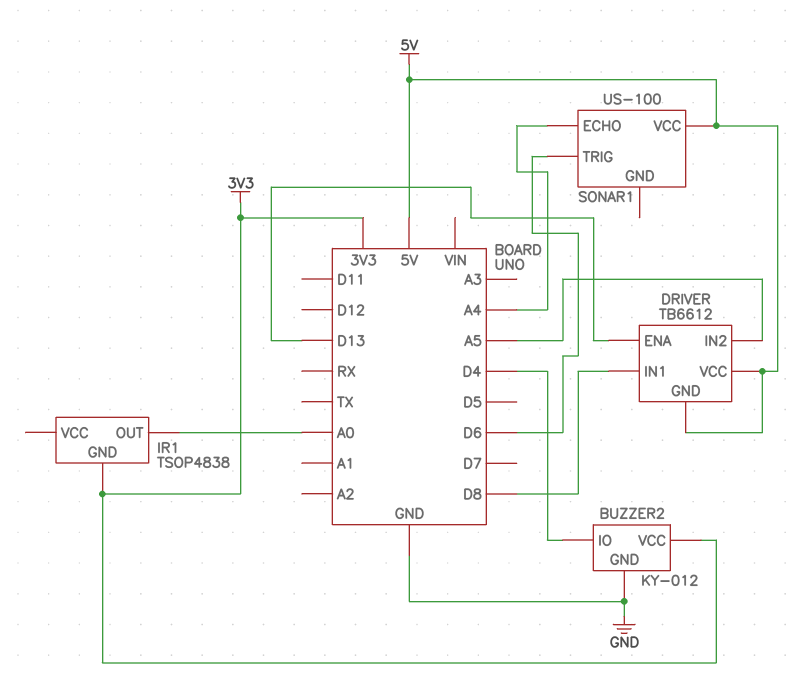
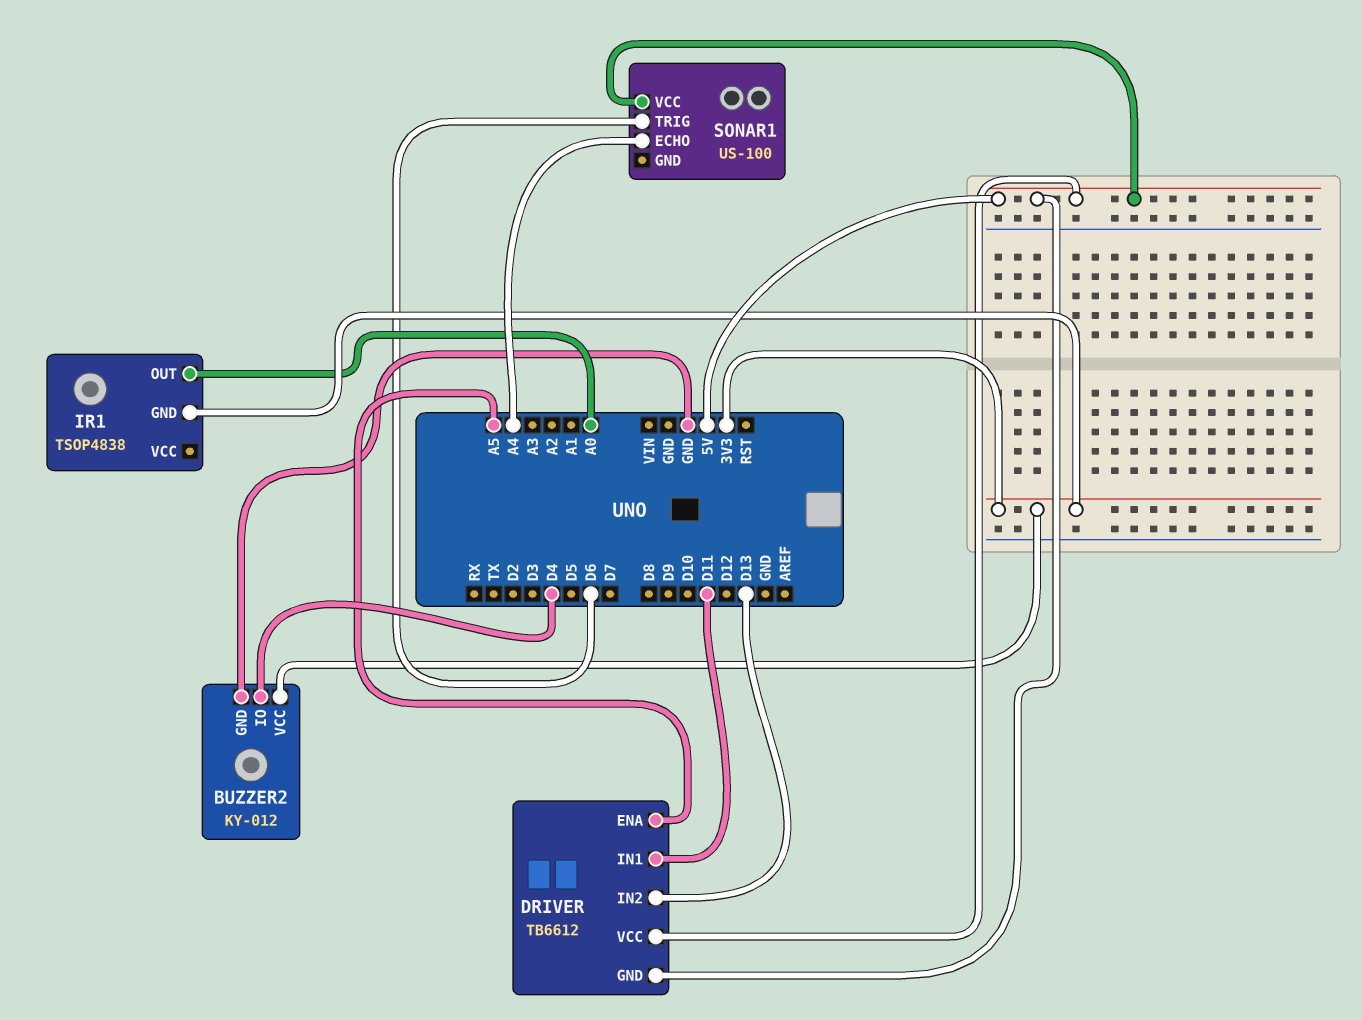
DRIVER pin ENA: D13 -> A5
DRIVER pin IN1: D8 -> D11
DRIVER pin IN2: A5 -> D13

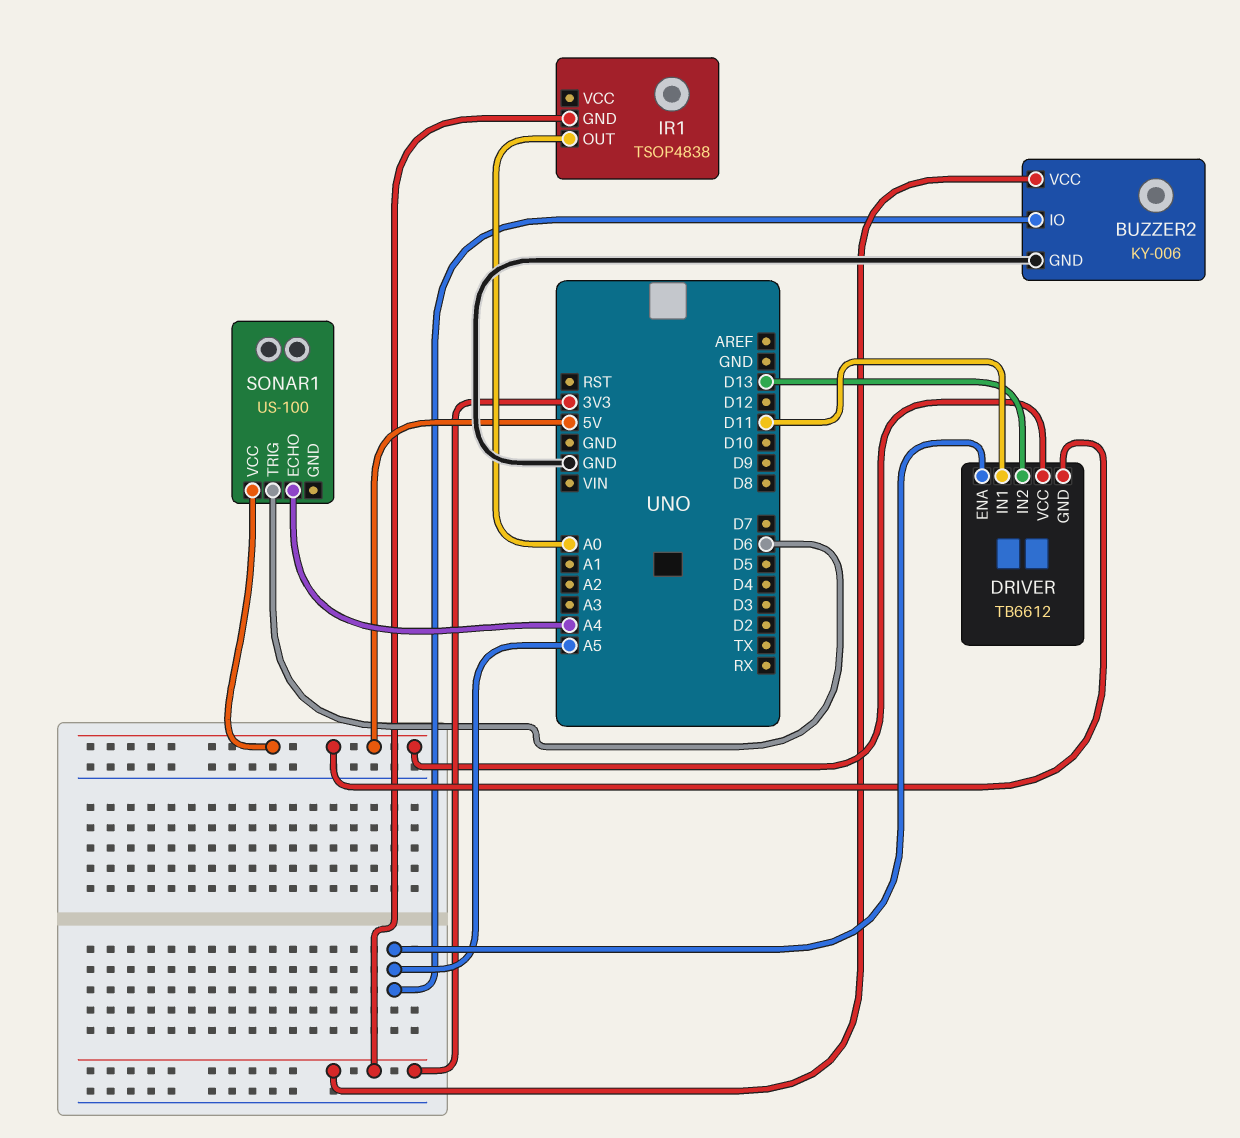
BUZZER2: KY-012 -> KY-006
BUZZER2 pin IO: D4 -> A5

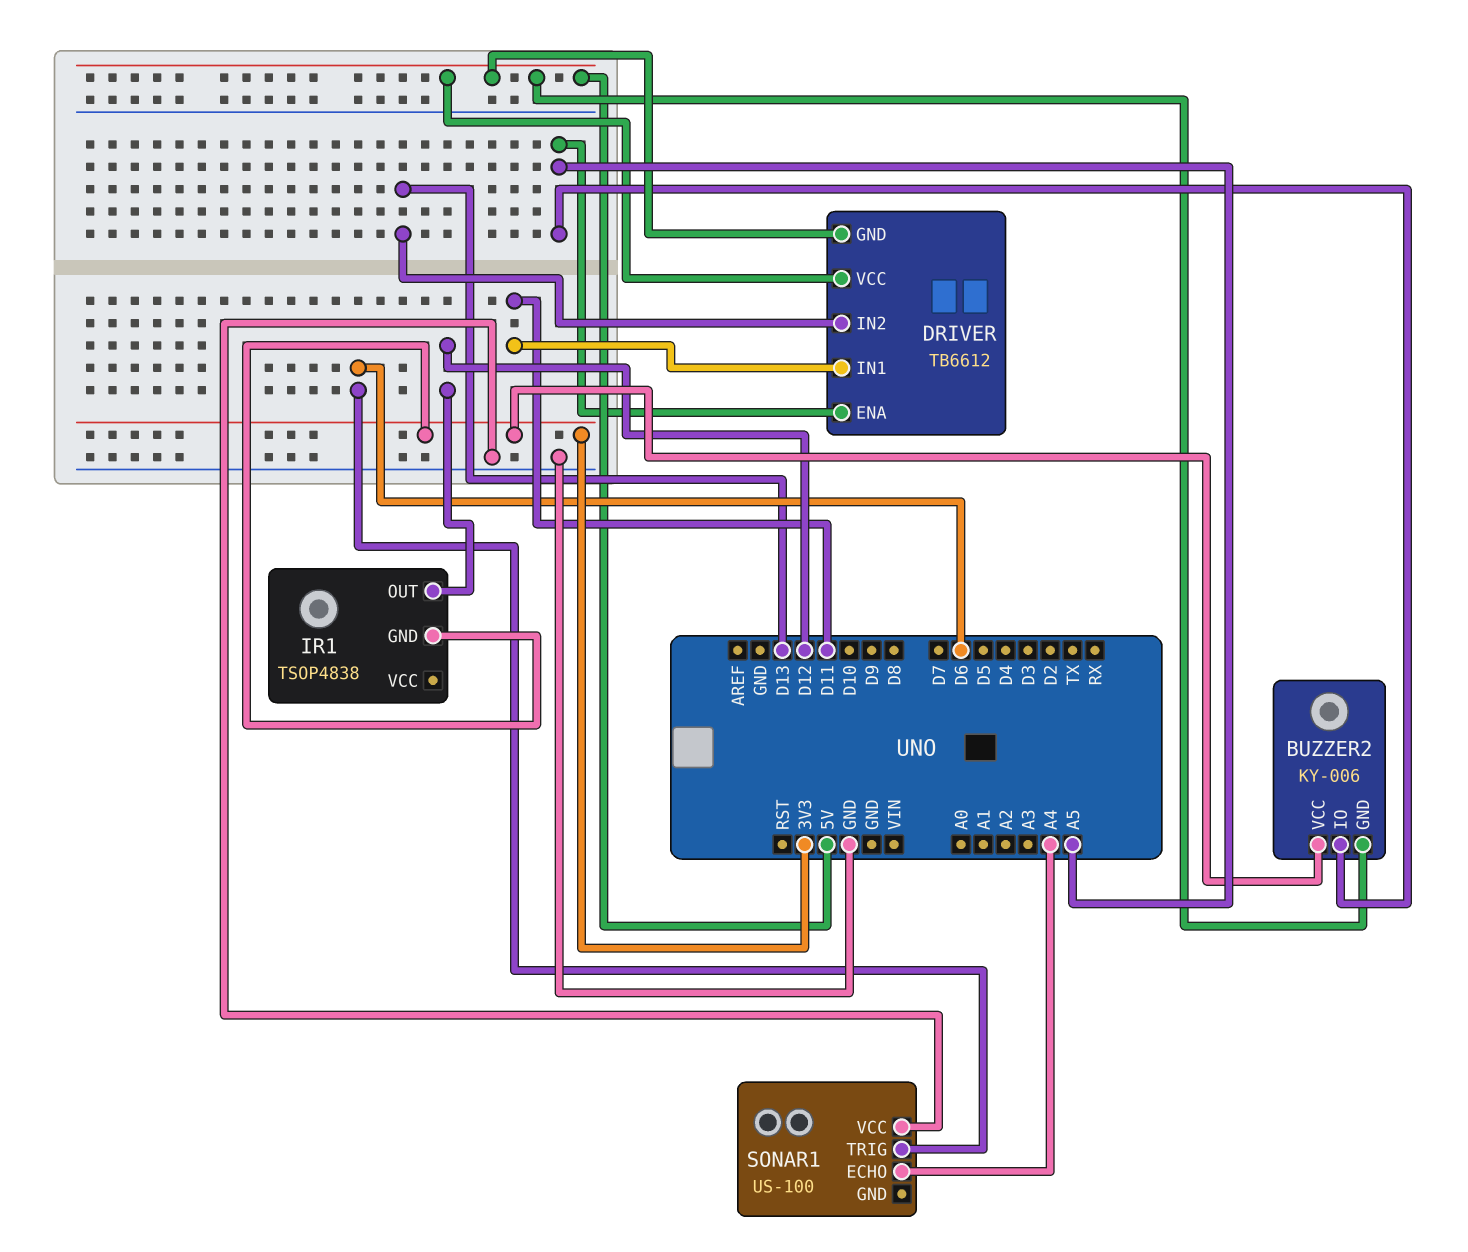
BUZZER2 pin GND: GND -> 5V
IR1 pin OUT: A0 -> D12
SONAR1 pin VCC: 5V -> GND

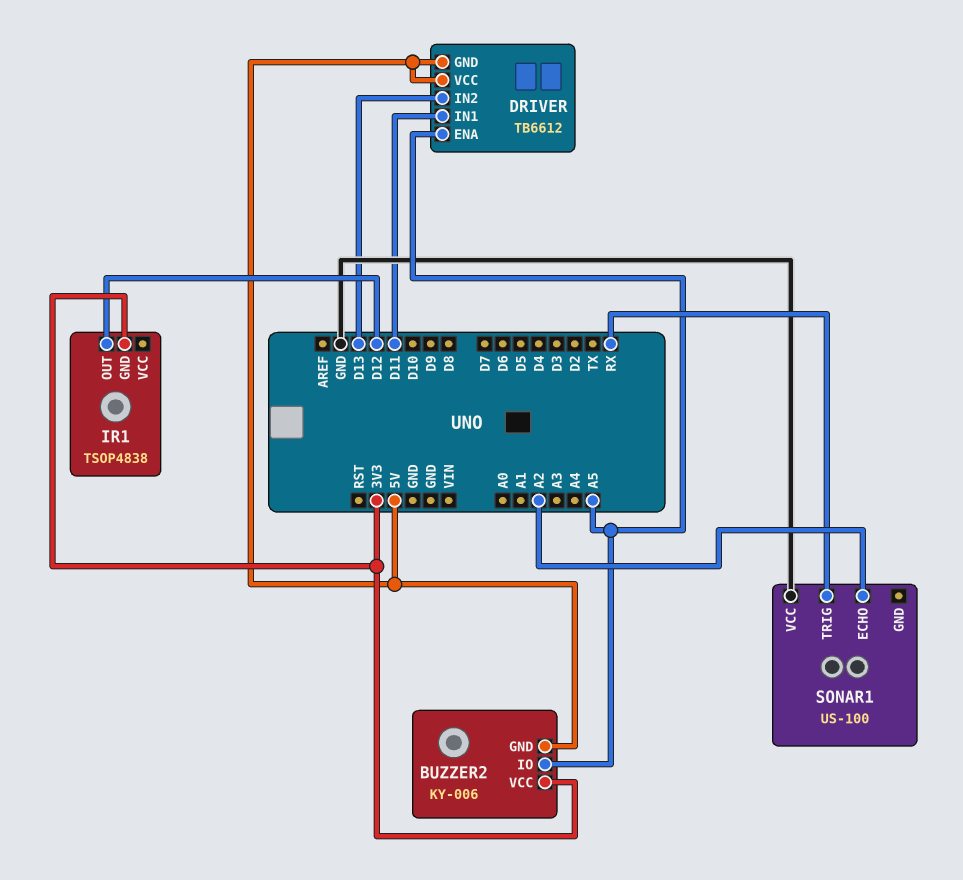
SONAR1 pin ECHO: A4 -> A2
SONAR1 pin TRIG: D6 -> RX

